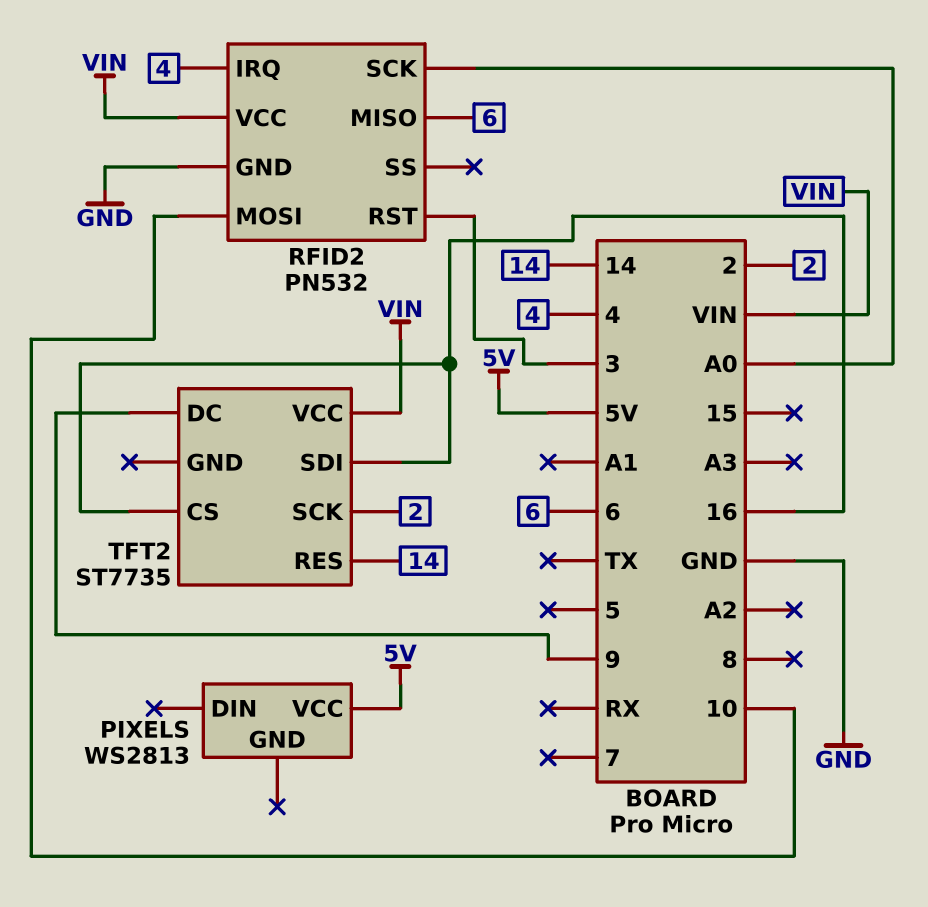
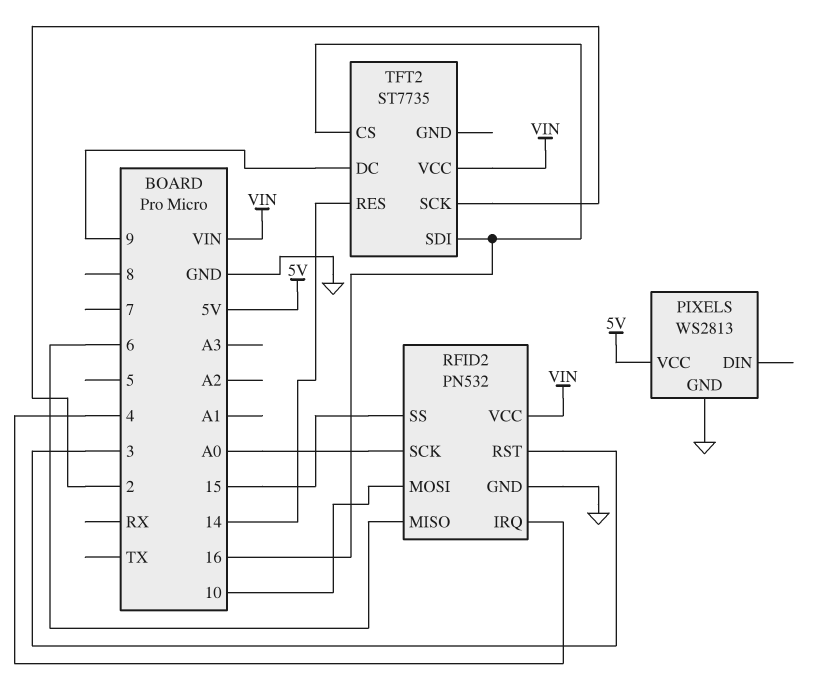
PIXELS pin GND: none -> GND
RFID2 pin SS: none -> 15

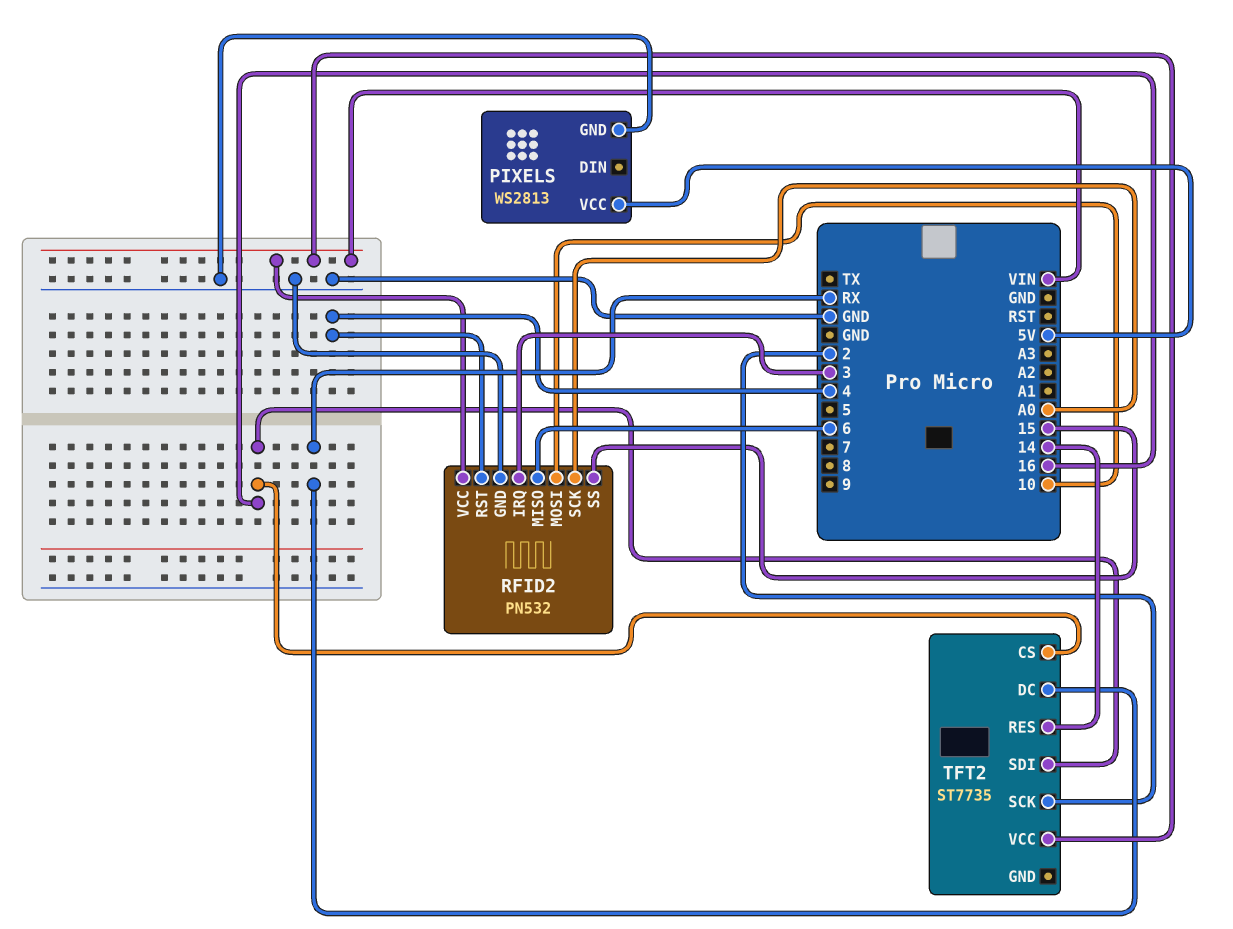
RFID2 pin IRQ: 4 -> 3
RFID2 pin RST: 3 -> 4
TFT2 pin DC: 9 -> RX

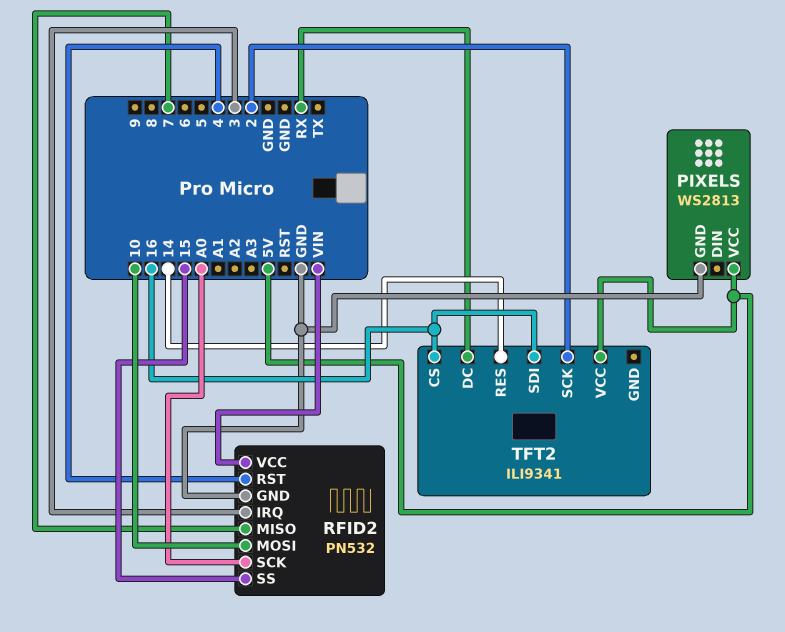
RFID2 pin MISO: 6 -> 7
TFT2: ST7735 -> ILI9341
TFT2 pin VCC: VIN -> 5V

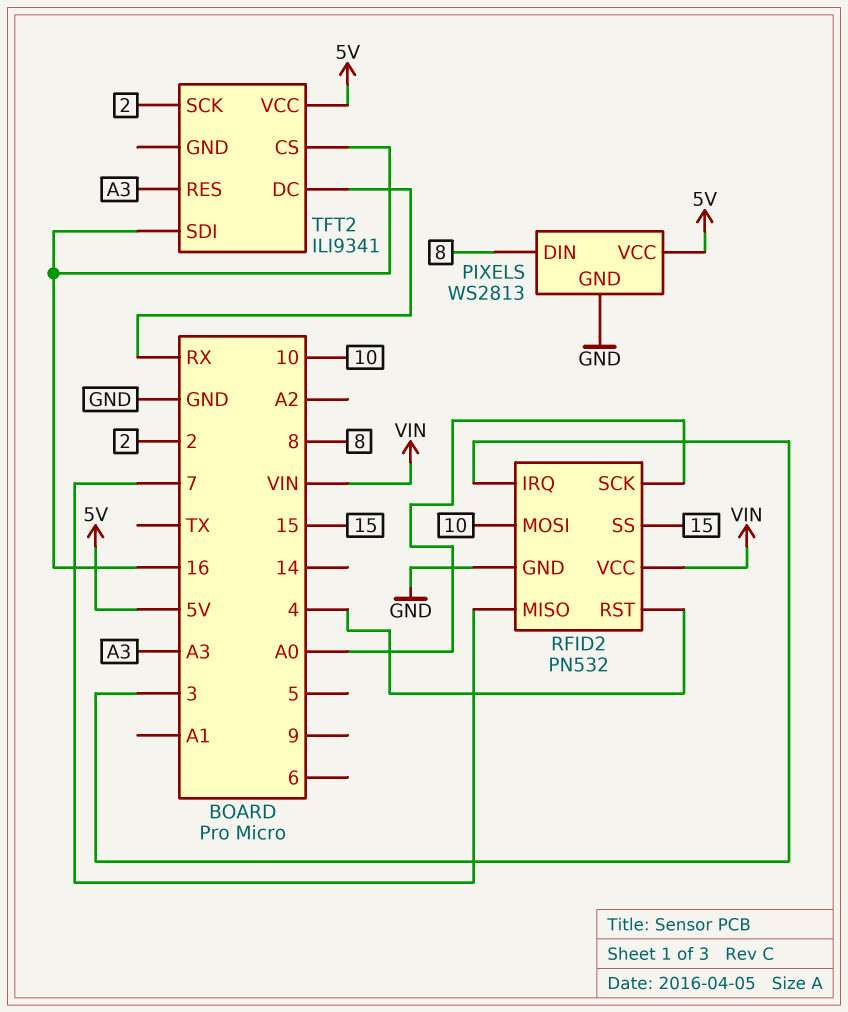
PIXELS pin DIN: none -> 8
TFT2 pin RES: 14 -> A3

